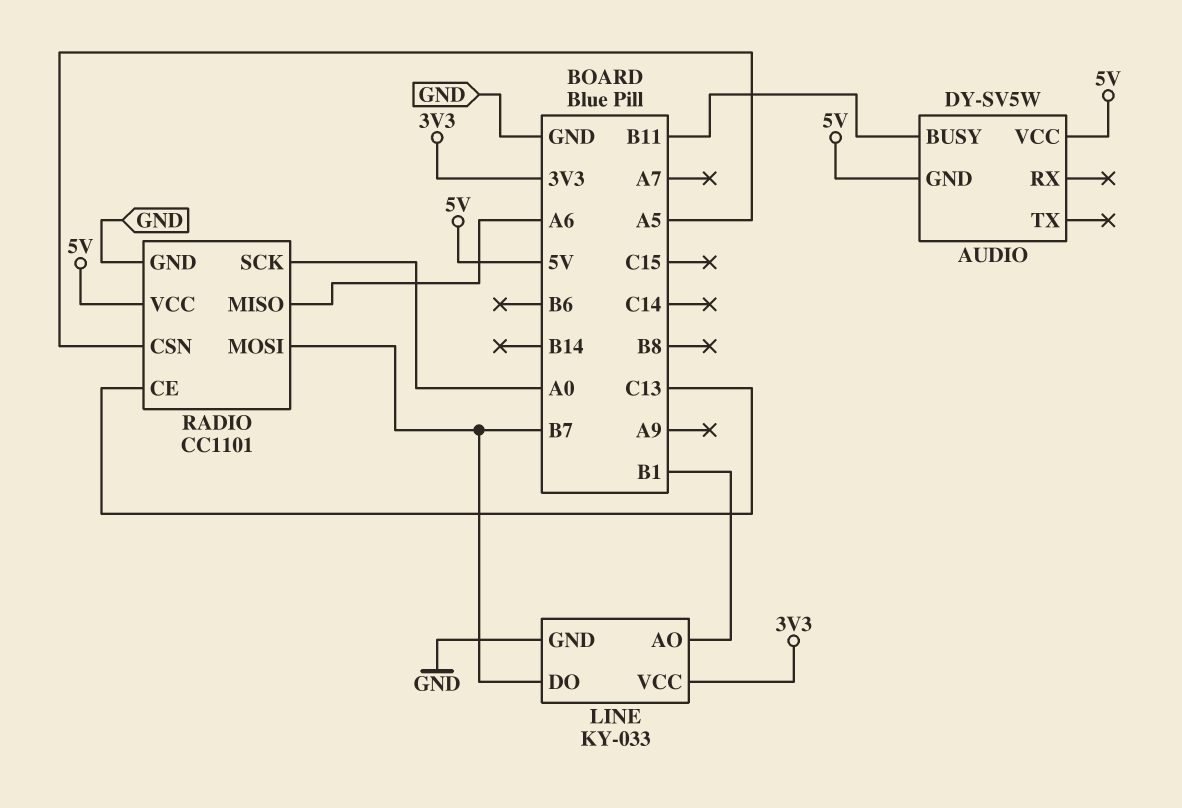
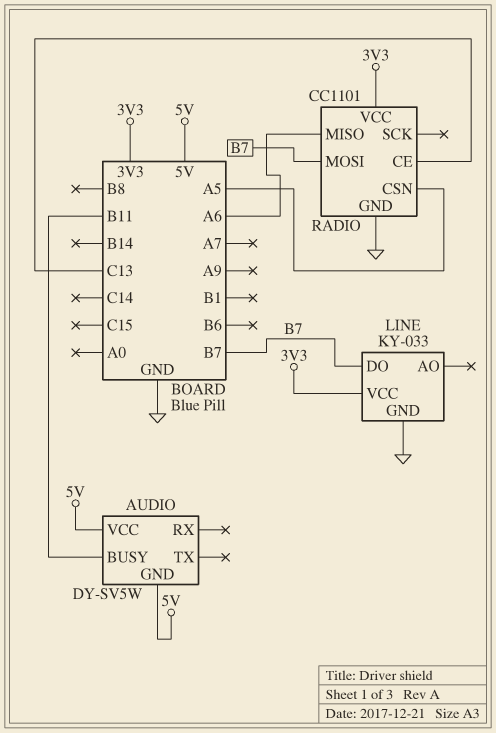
LINE pin AO: B1 -> none
RADIO pin SCK: A0 -> none
RADIO pin VCC: 5V -> 3V3

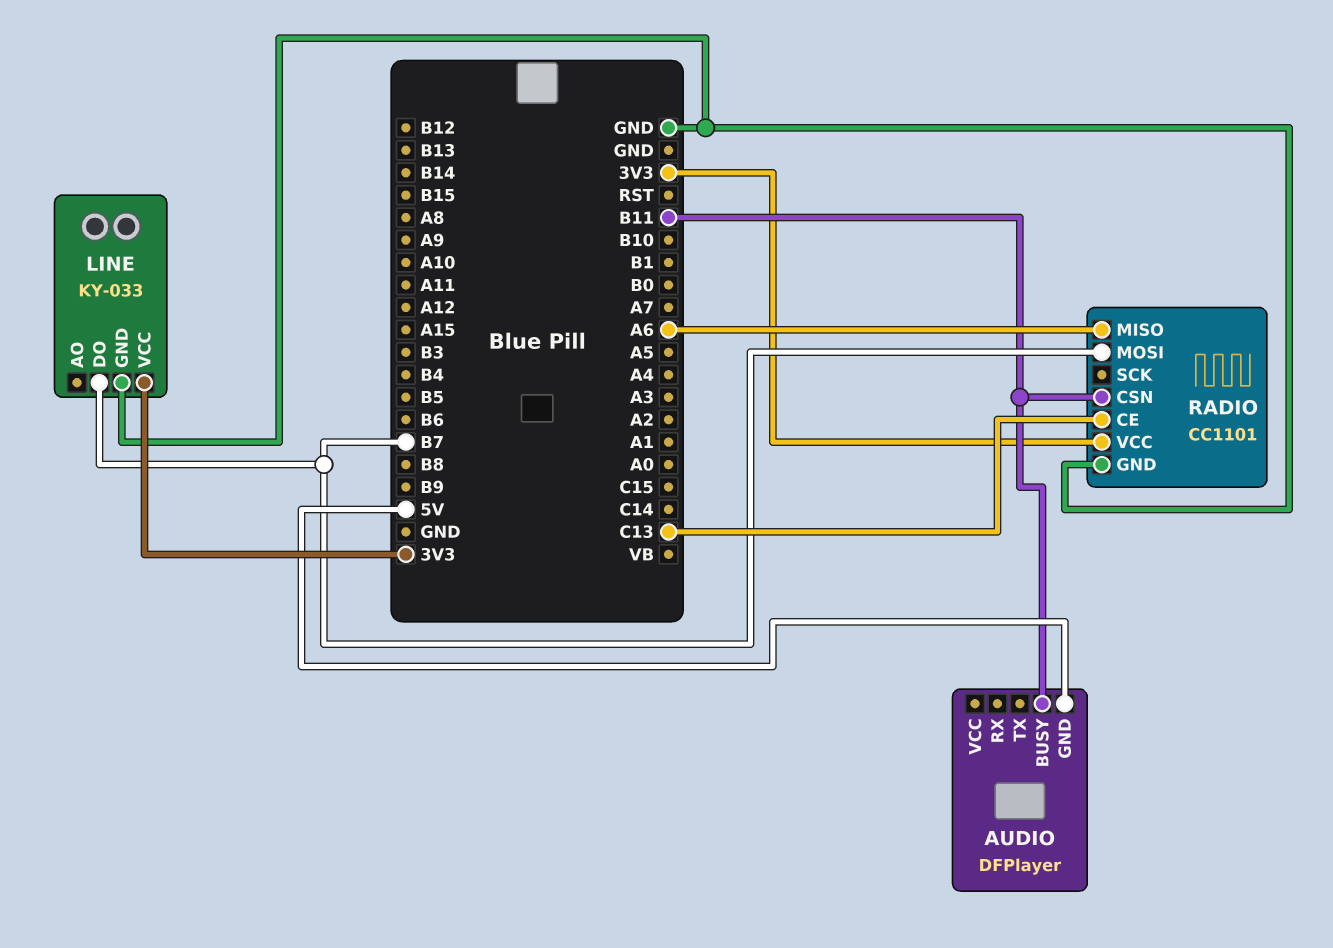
AUDIO: DY-SV5W -> DFPlayer
AUDIO pin VCC: 5V -> none
RADIO pin CSN: A5 -> B11

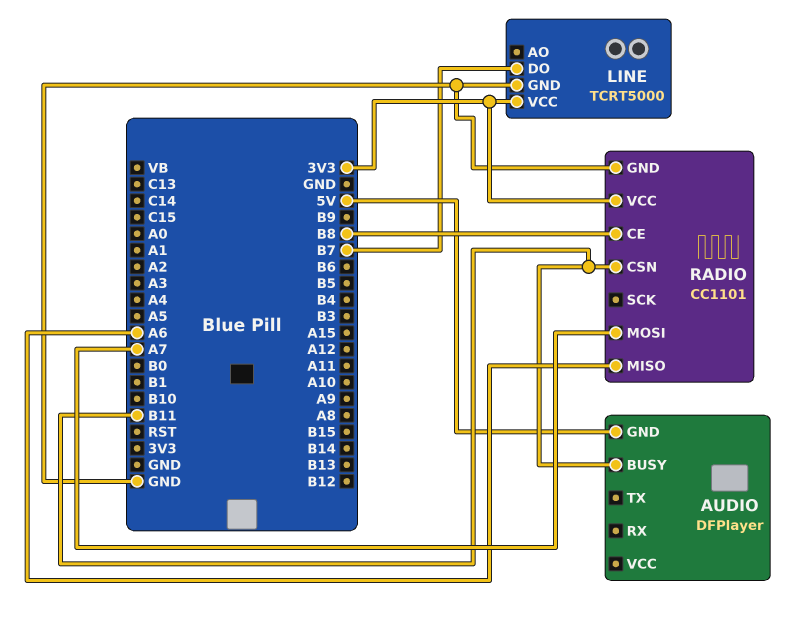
LINE: KY-033 -> TCRT5000
RADIO pin CE: C13 -> B8
RADIO pin MOSI: B7 -> A7

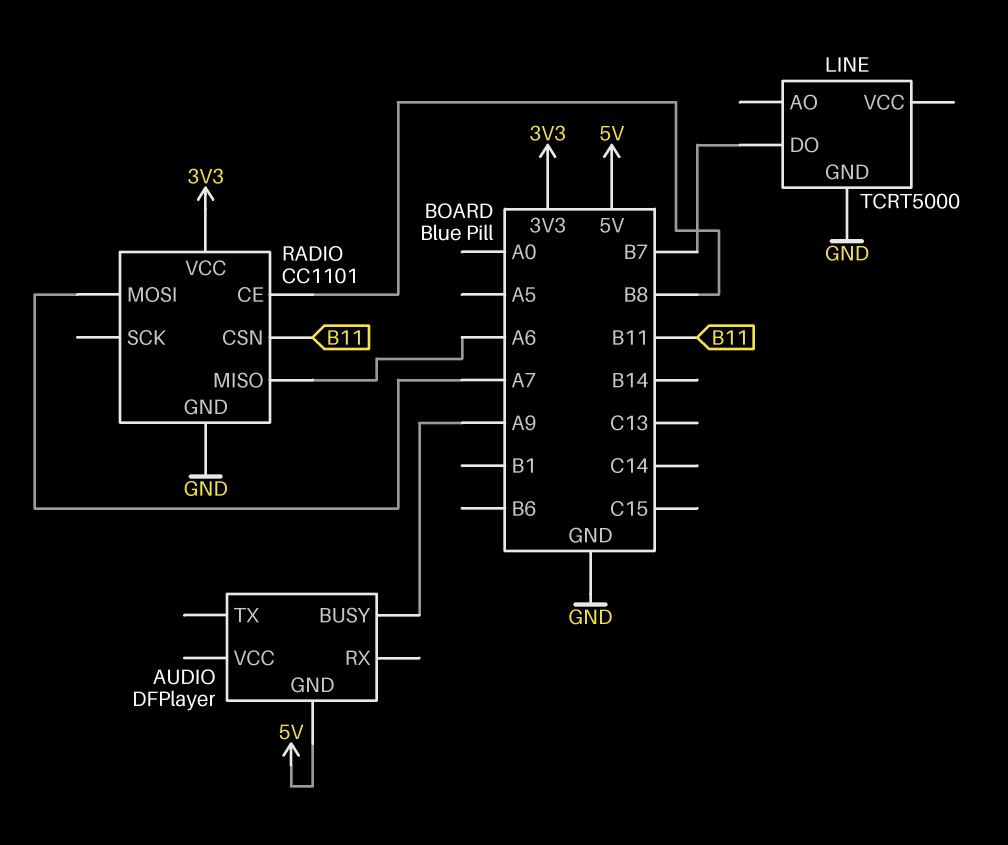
AUDIO pin BUSY: B11 -> A9
LINE pin VCC: 3V3 -> none

